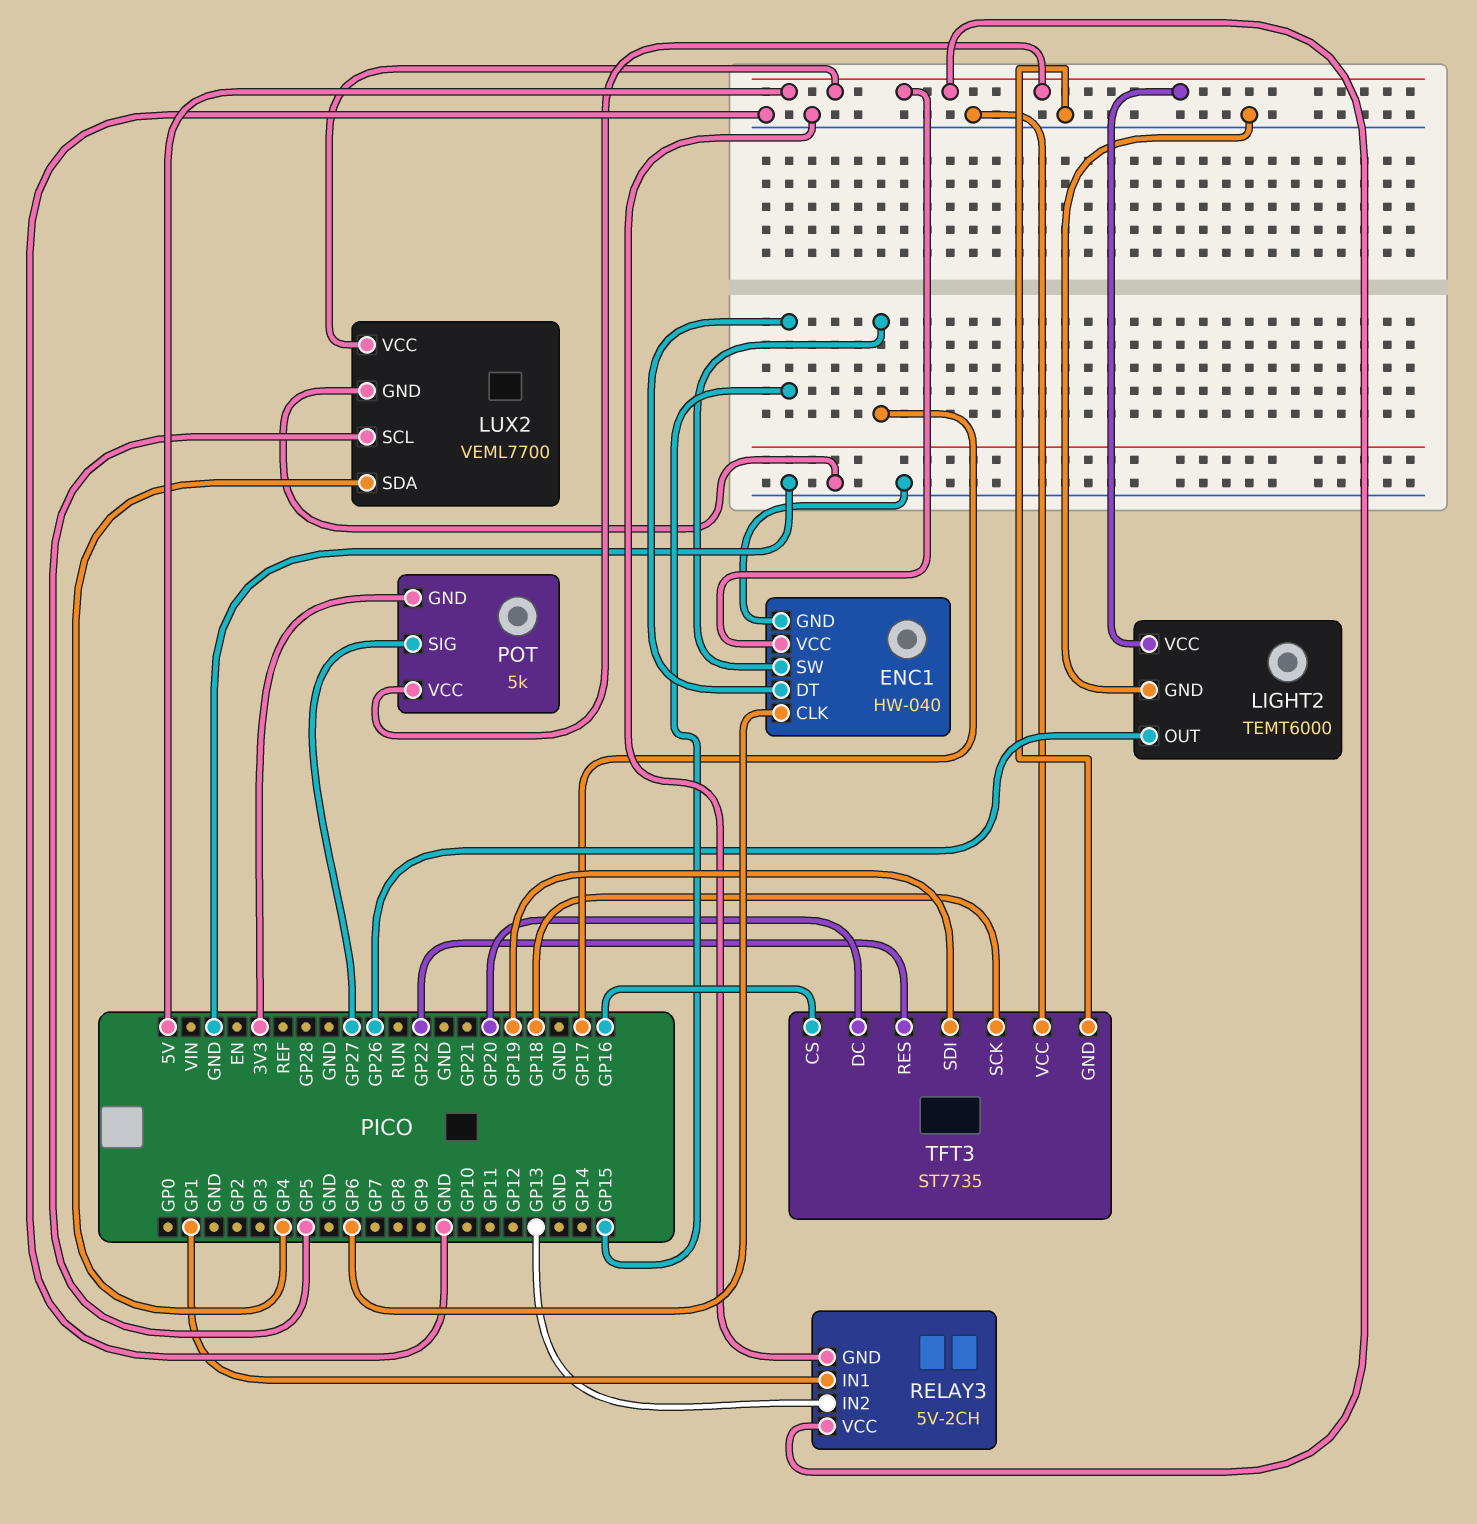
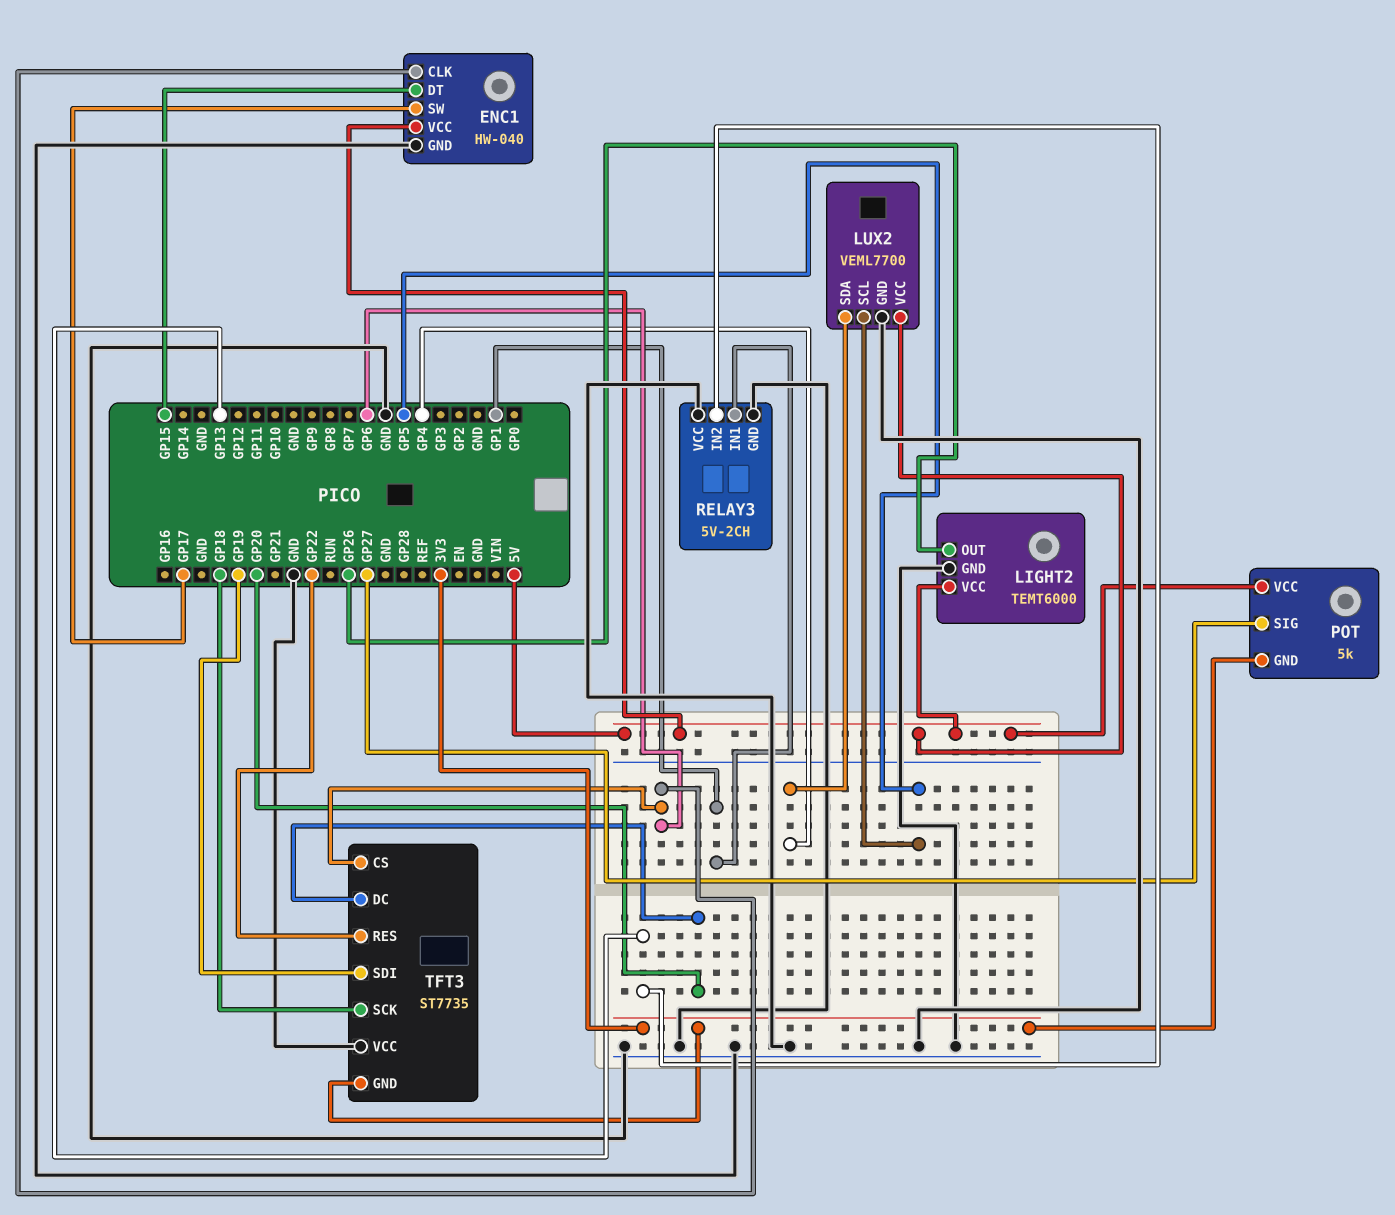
RELAY3 pin VCC: 5V -> GND
TFT3 pin CS: GP16 -> GP6
TFT3 pin GND: GND -> 3V3

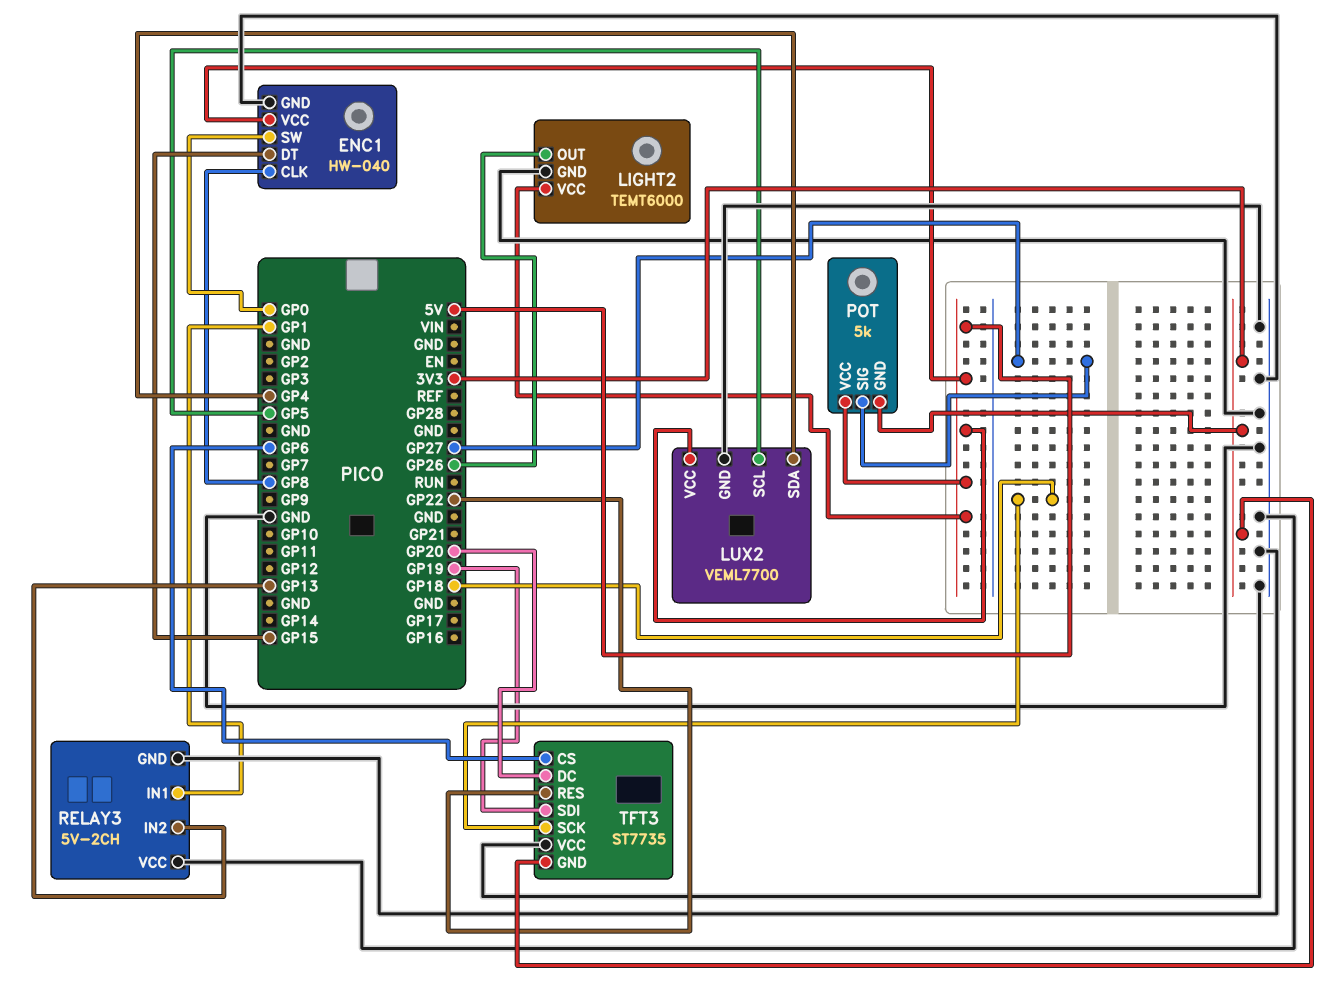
ENC1 pin CLK: GP6 -> GP8
ENC1 pin SW: GP17 -> GP0

